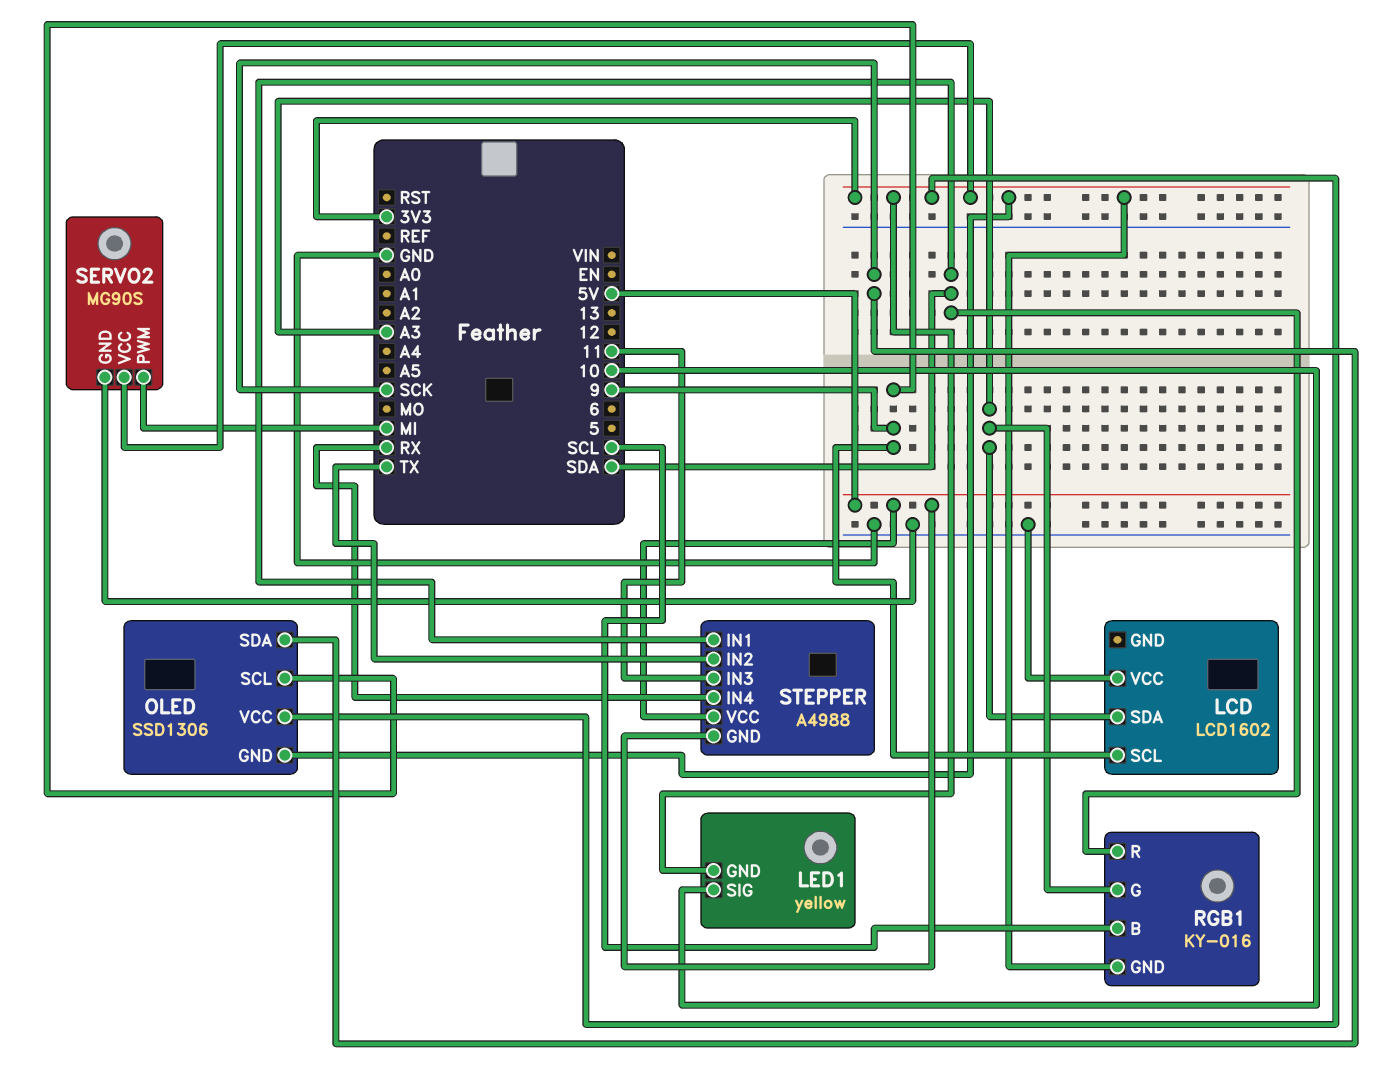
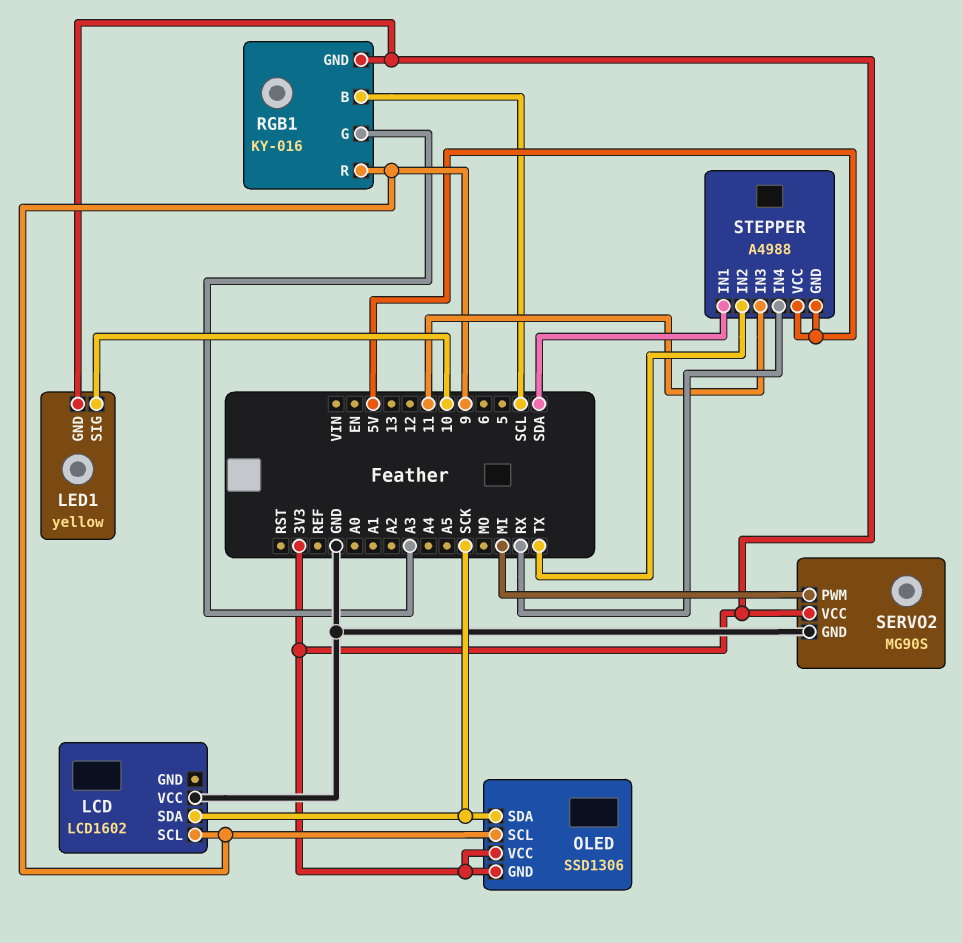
LCD pin SDA: A3 -> SCK
RGB1 pin R: SDA -> 9

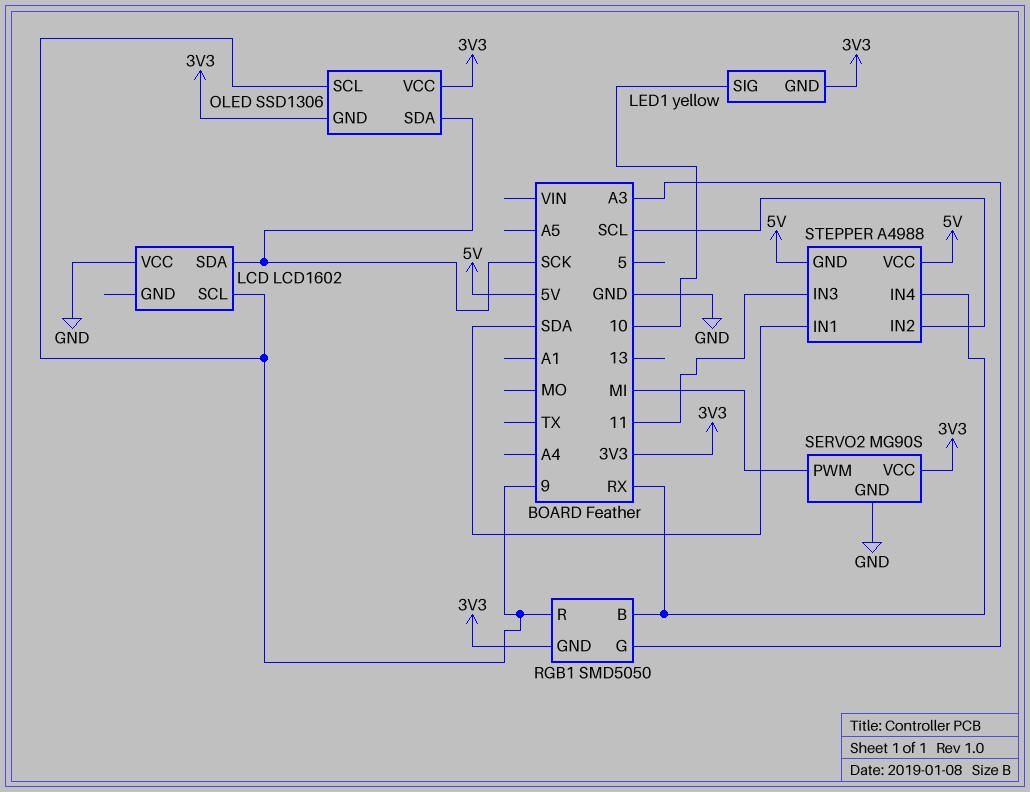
RGB1: KY-016 -> SMD5050
RGB1 pin B: SCL -> RX
STEPPER pin IN2: TX -> SCL

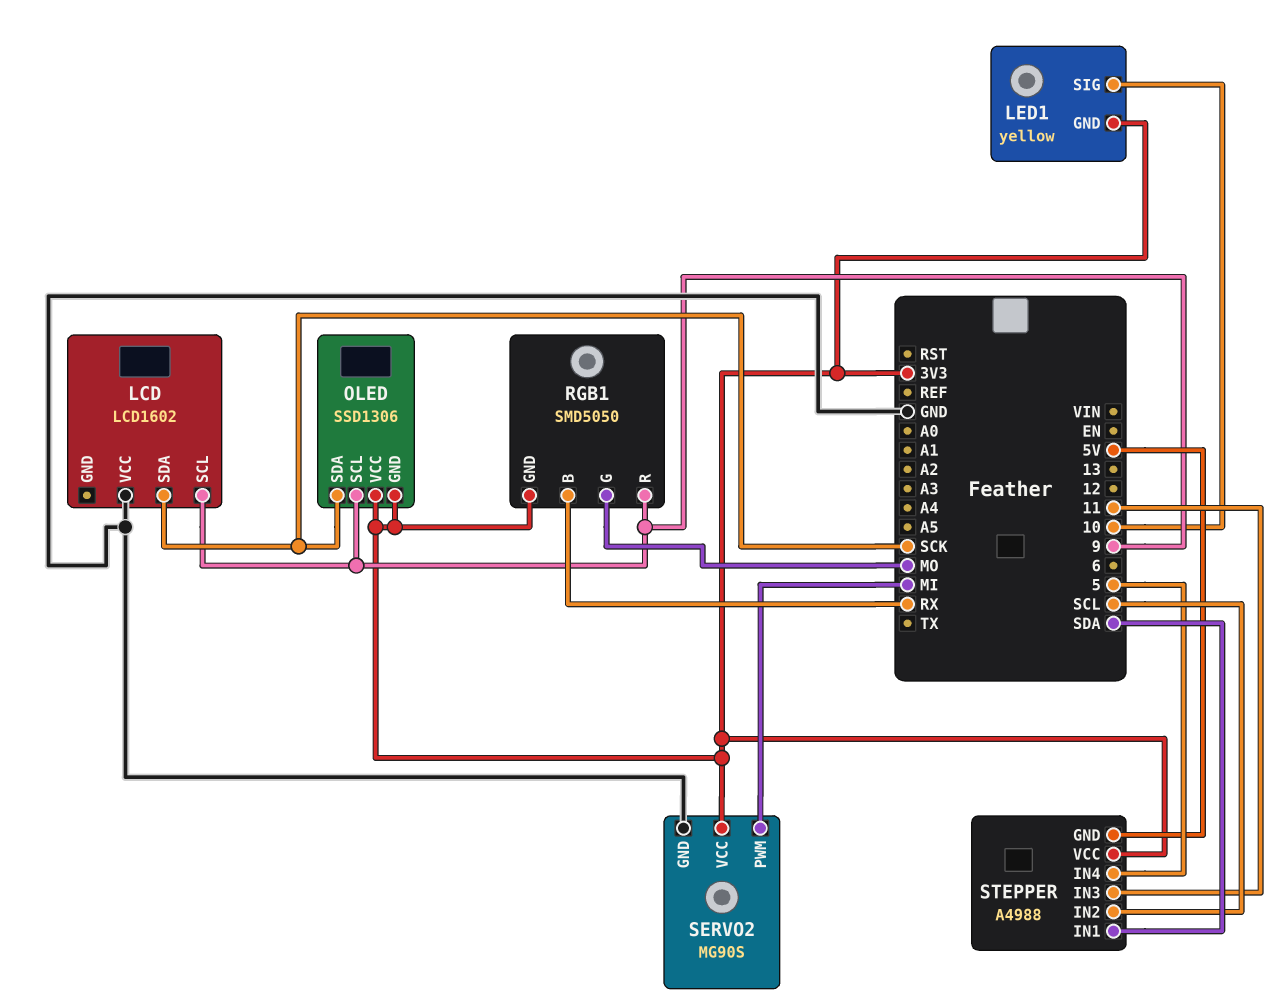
RGB1 pin G: A3 -> MO
STEPPER pin IN4: RX -> 5
STEPPER pin VCC: 5V -> 3V3

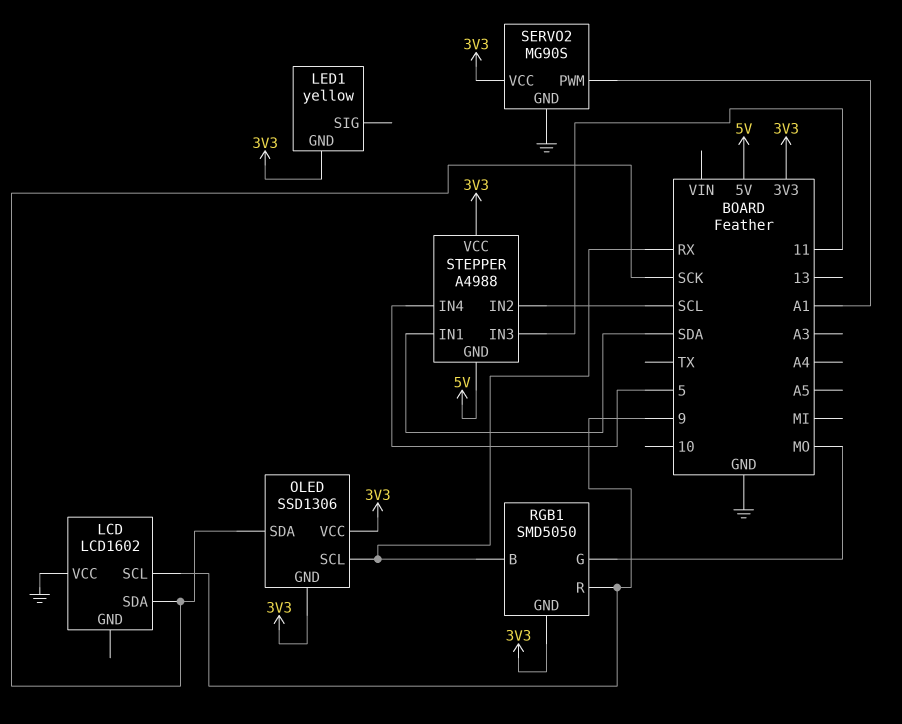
LED1 pin SIG: 10 -> none
OLED pin SCL: 9 -> RX
SERVO2 pin PWM: MI -> A1

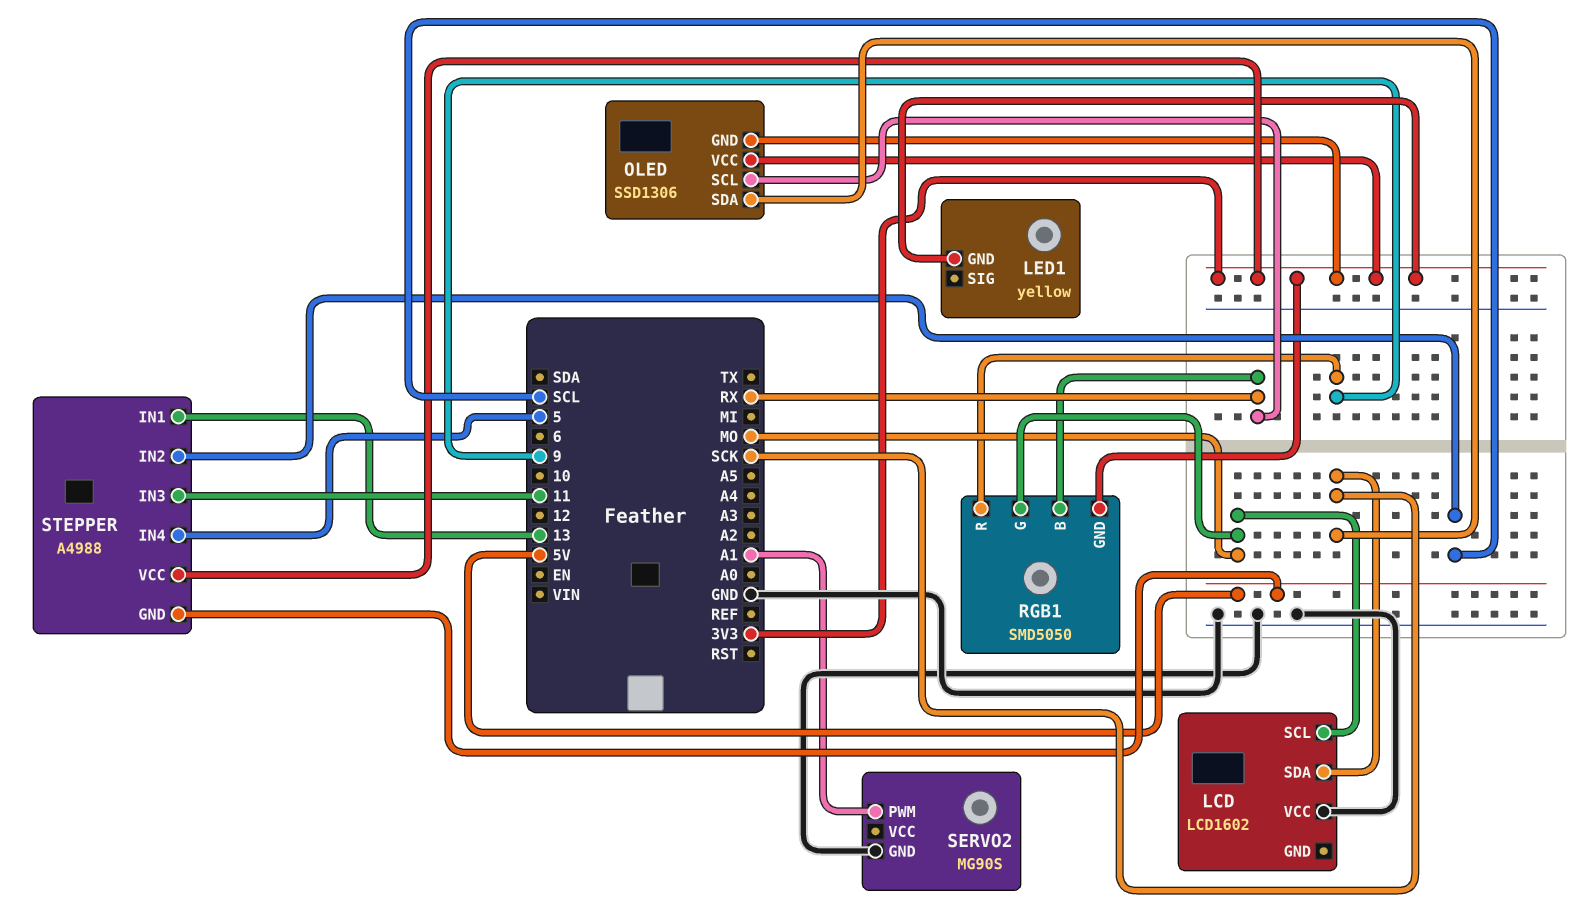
LCD pin SCL: 9 -> MO
SERVO2 pin VCC: 3V3 -> none
STEPPER pin IN1: SDA -> 13

